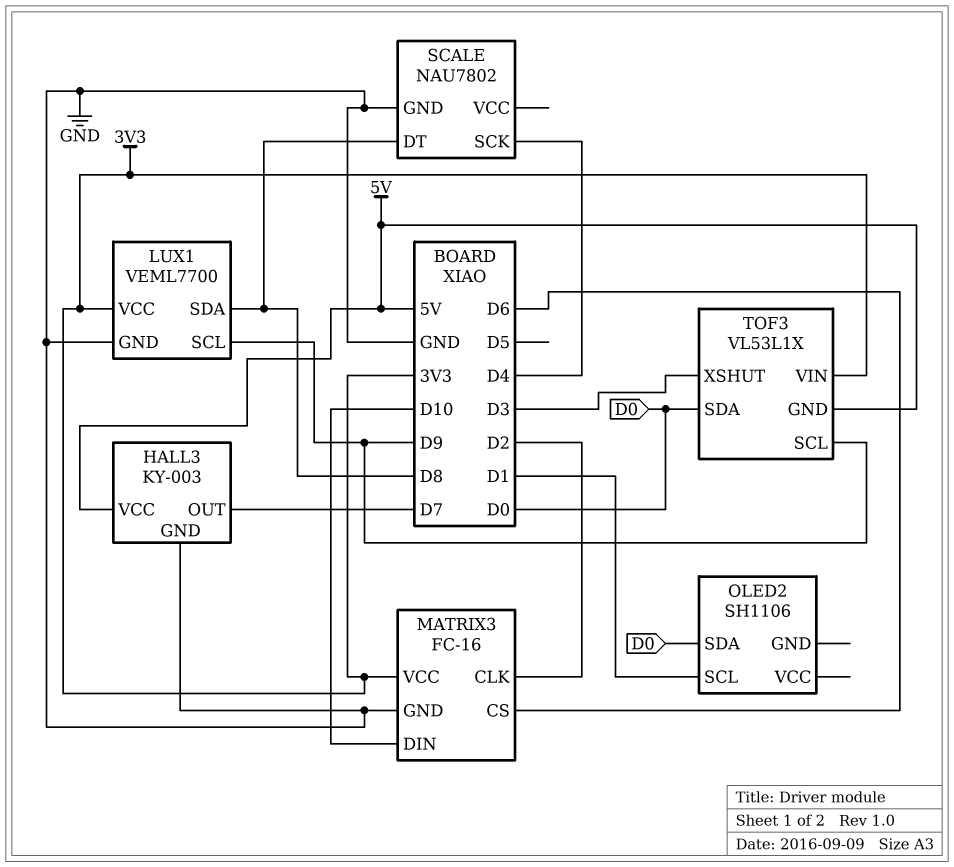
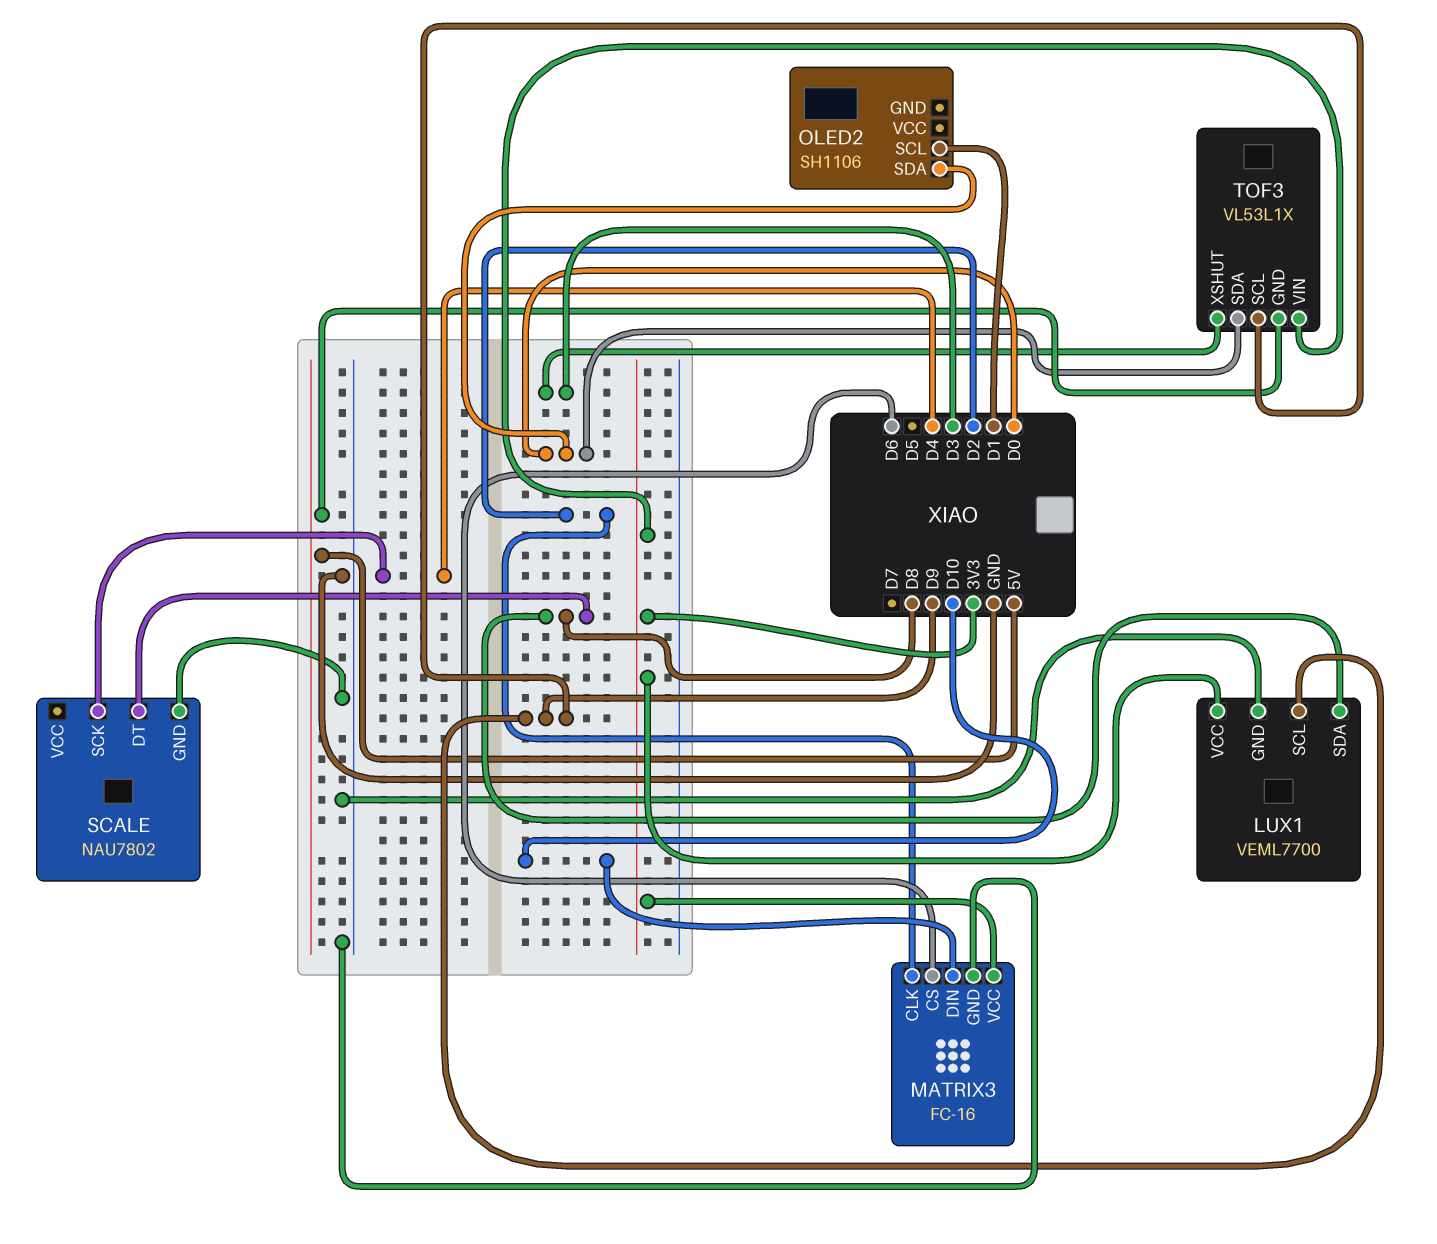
HALL3: KY-003 -> none
HALL3 pin GND: GND -> none
HALL3 pin OUT: D7 -> none
HALL3 pin VCC: 5V -> none

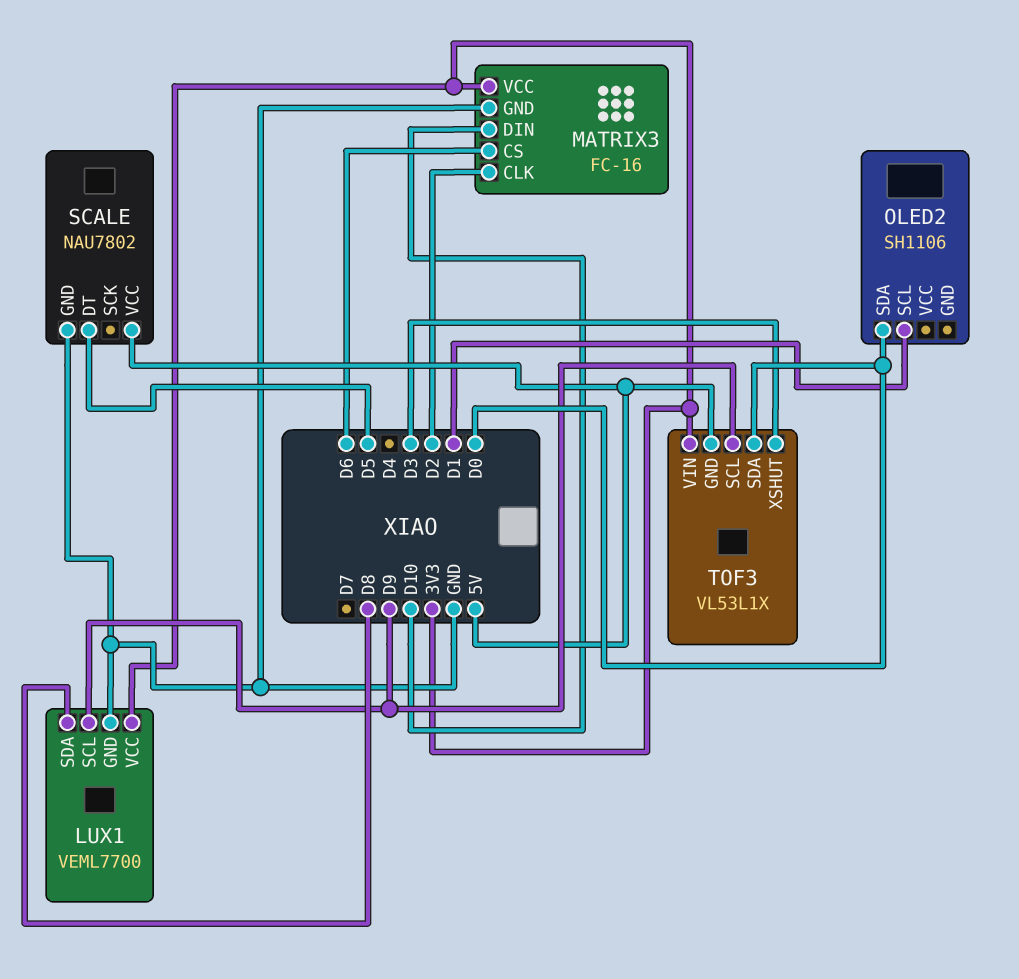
SCALE pin DT: D8 -> D5
SCALE pin SCK: D4 -> none
SCALE pin VCC: none -> 5V

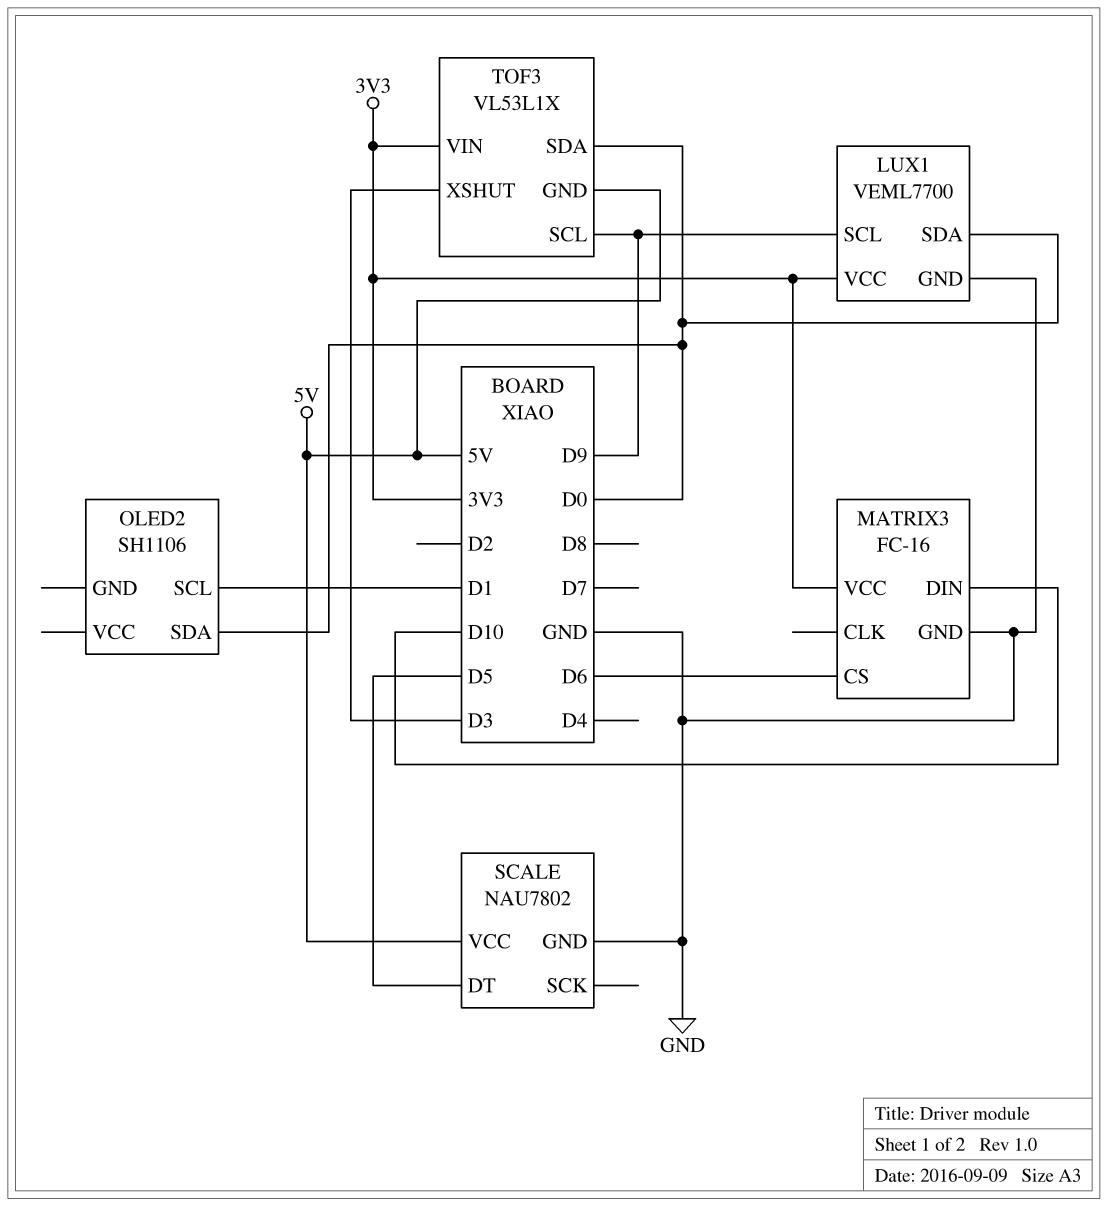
LUX1 pin SDA: D8 -> D0
MATRIX3 pin CLK: D2 -> none

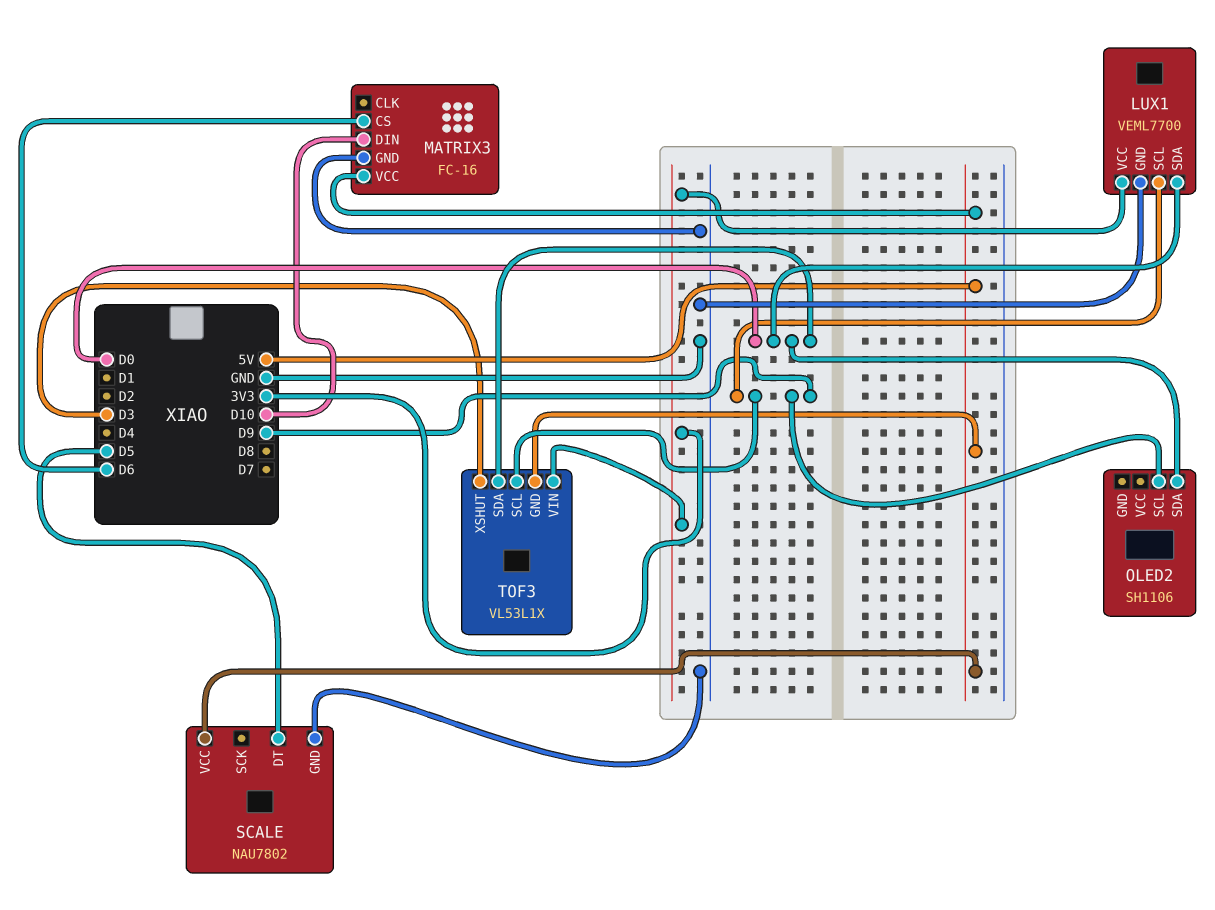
MATRIX3 pin VCC: 3V3 -> 5V
OLED2 pin SCL: D1 -> D9

